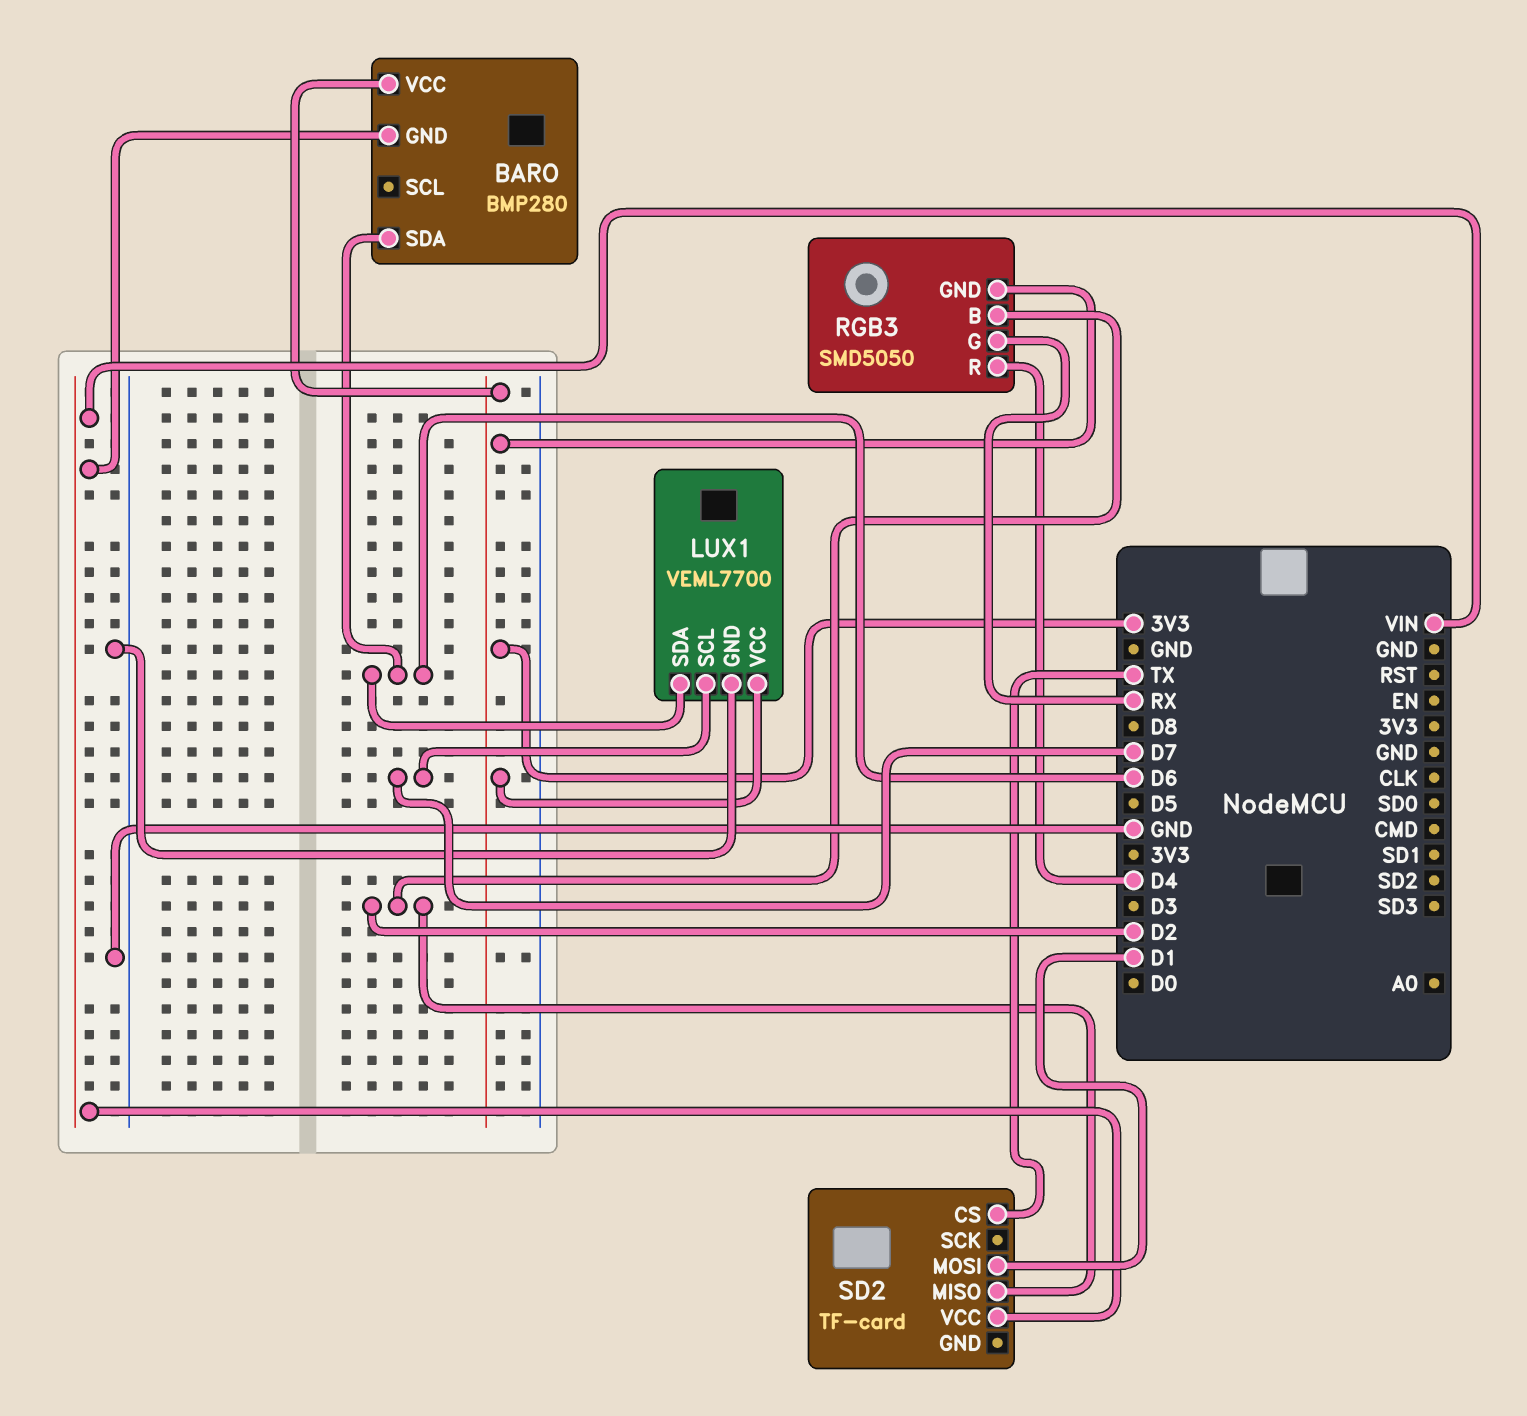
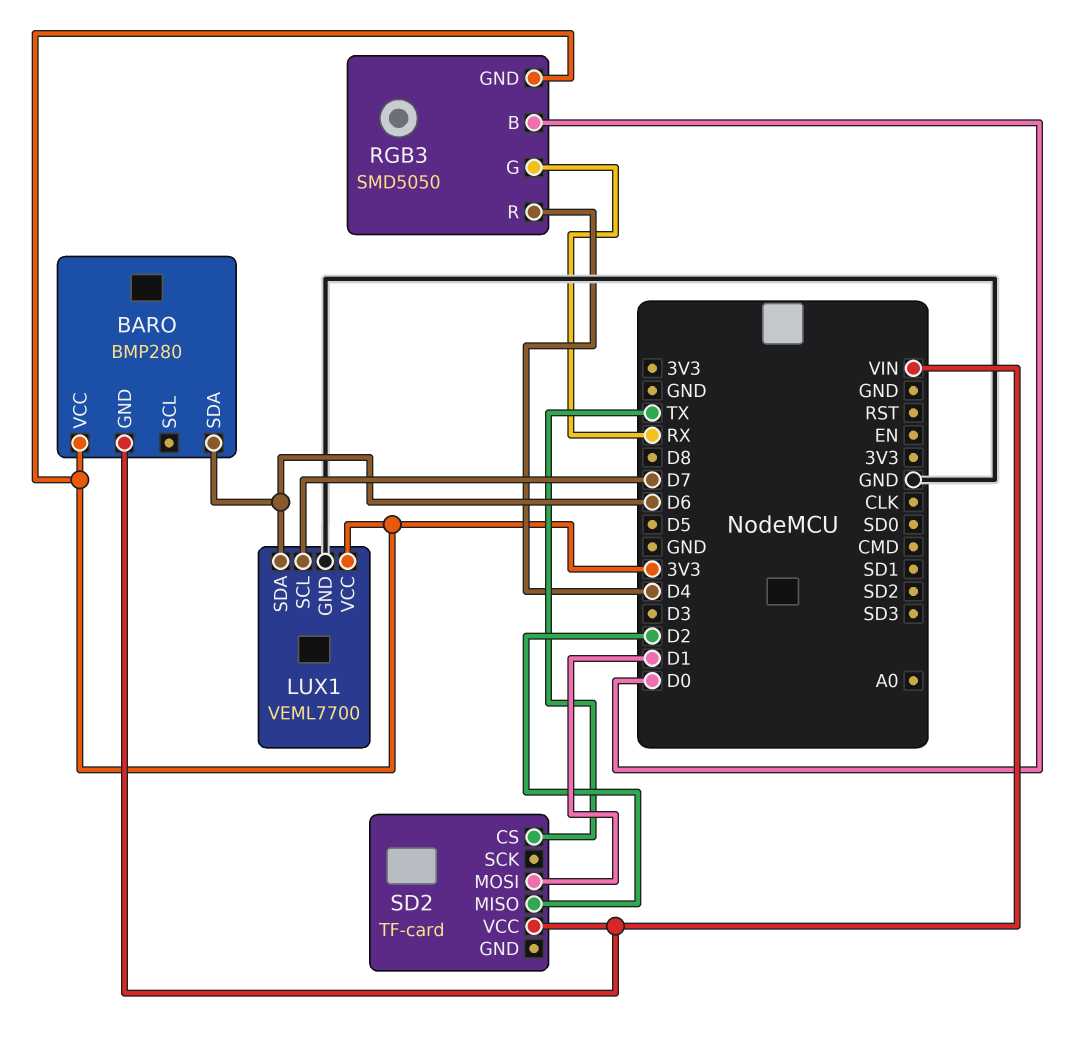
RGB3 pin B: D2 -> D0

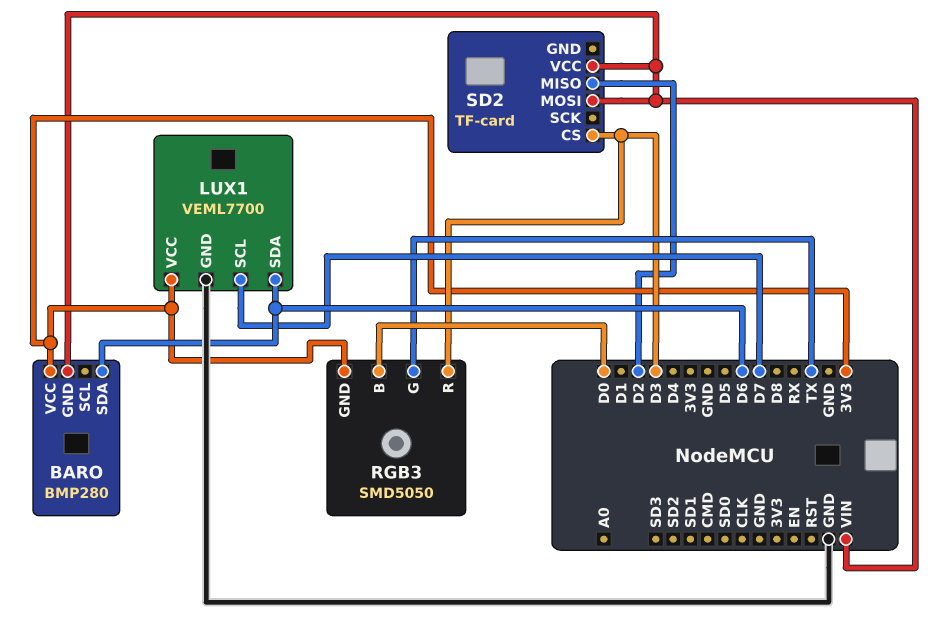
RGB3 pin G: RX -> TX
RGB3 pin R: D4 -> D3
SD2 pin CS: TX -> D3
SD2 pin MOSI: D1 -> VIN

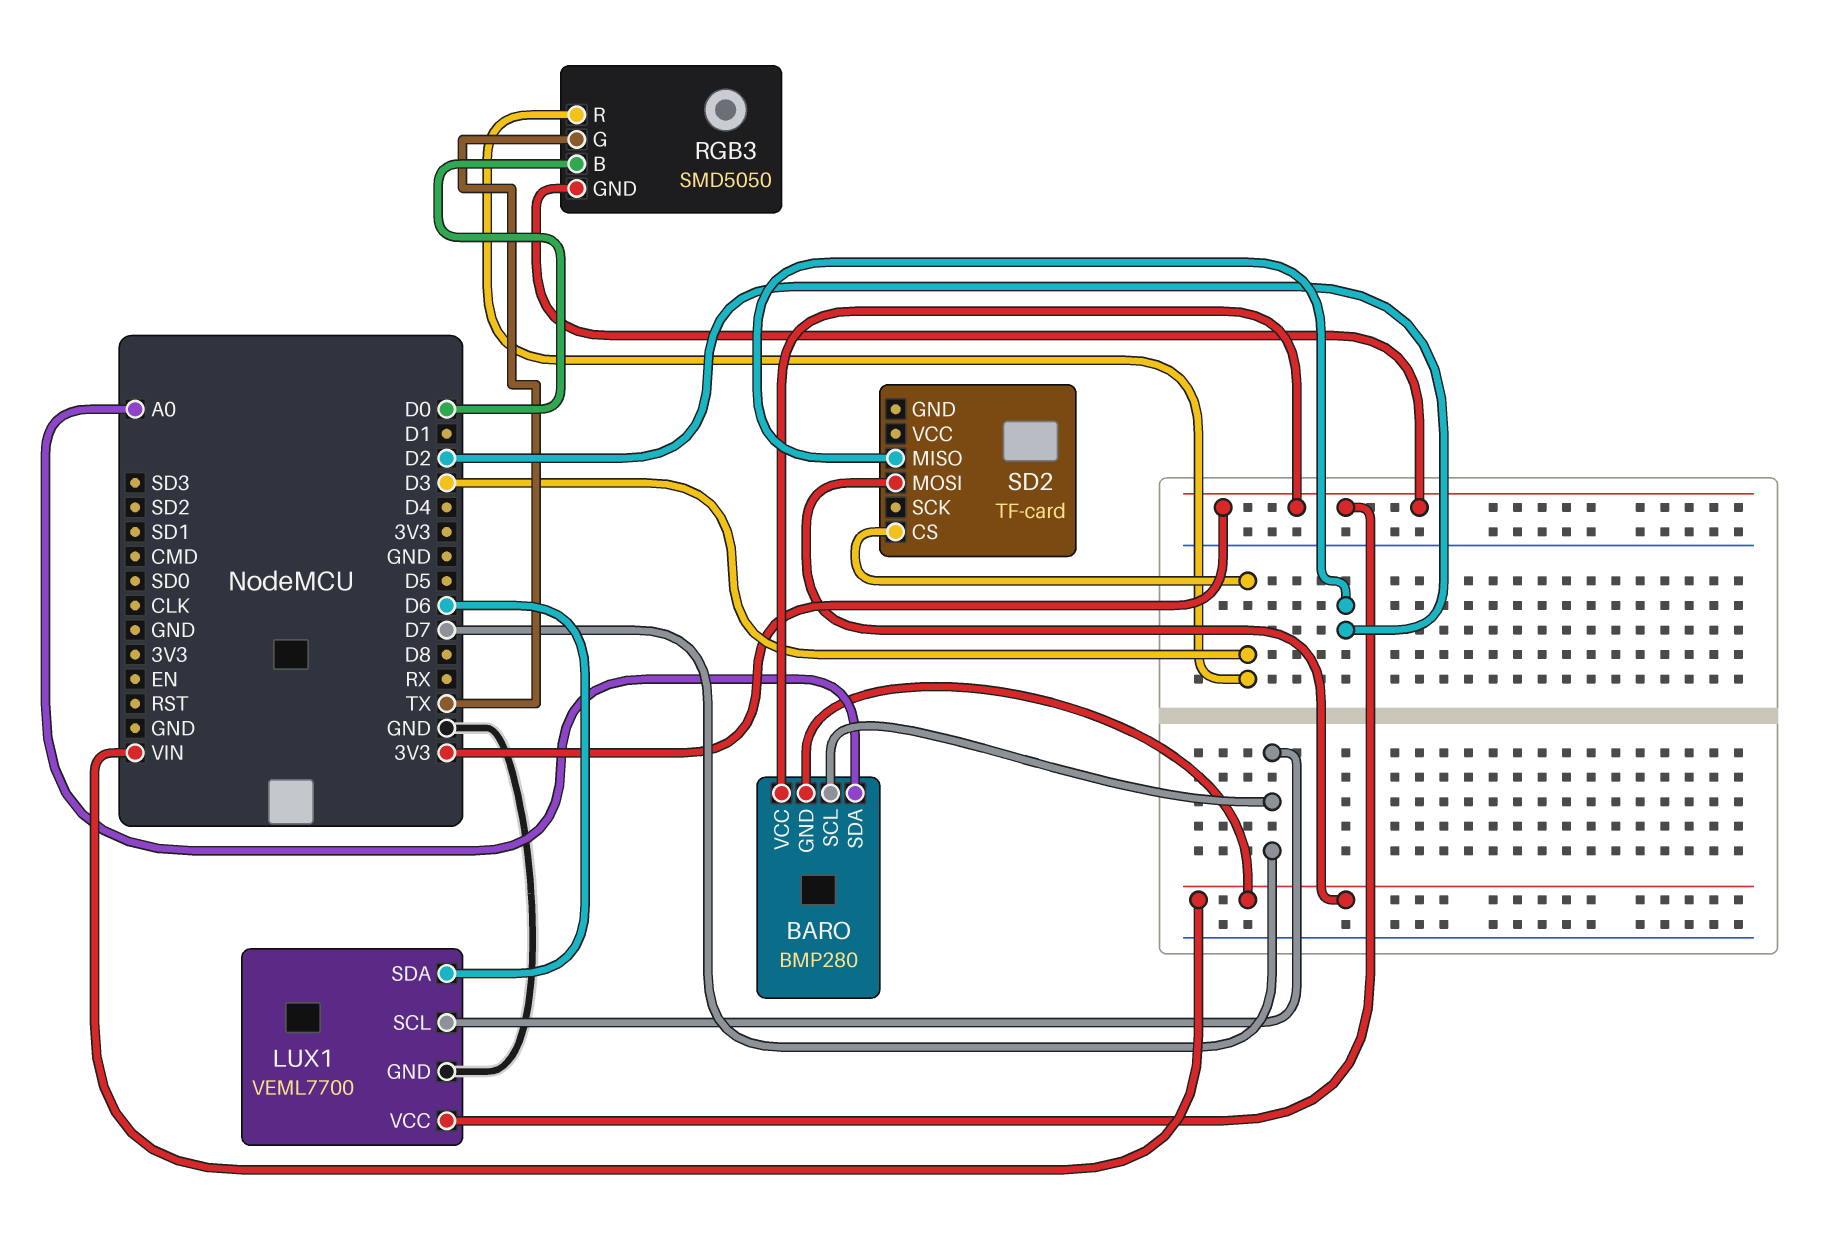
BARO pin SCL: none -> D7
BARO pin SDA: D6 -> A0
SD2 pin VCC: VIN -> none

